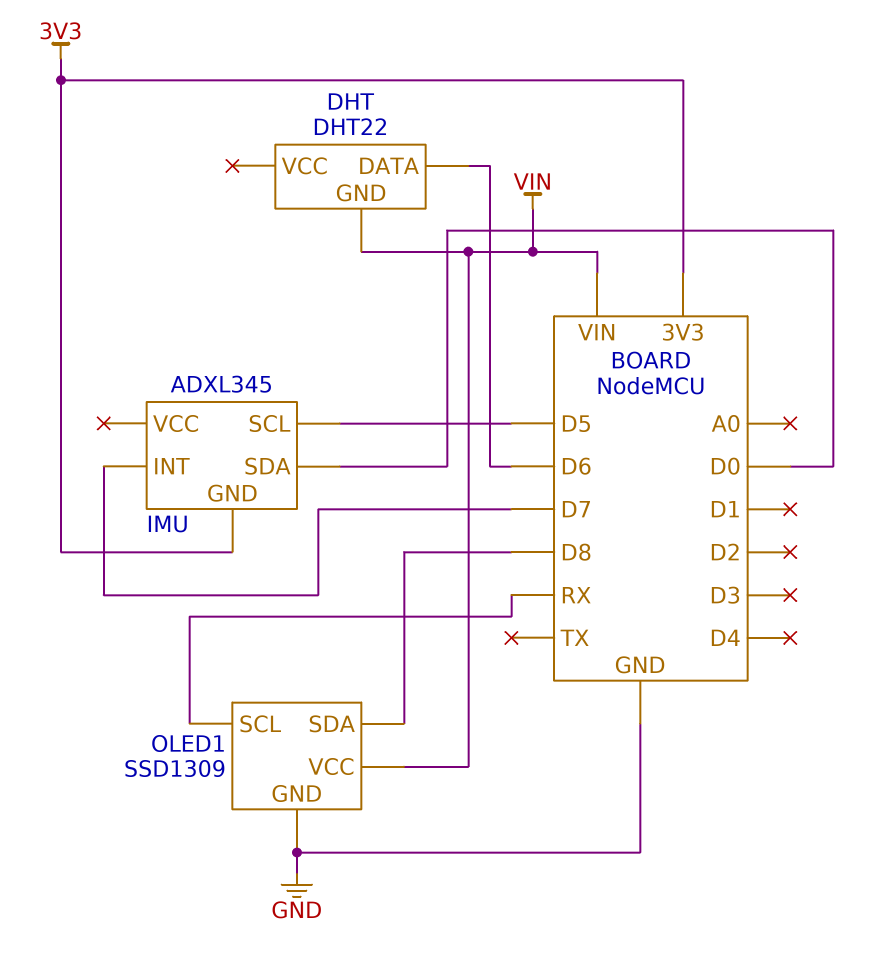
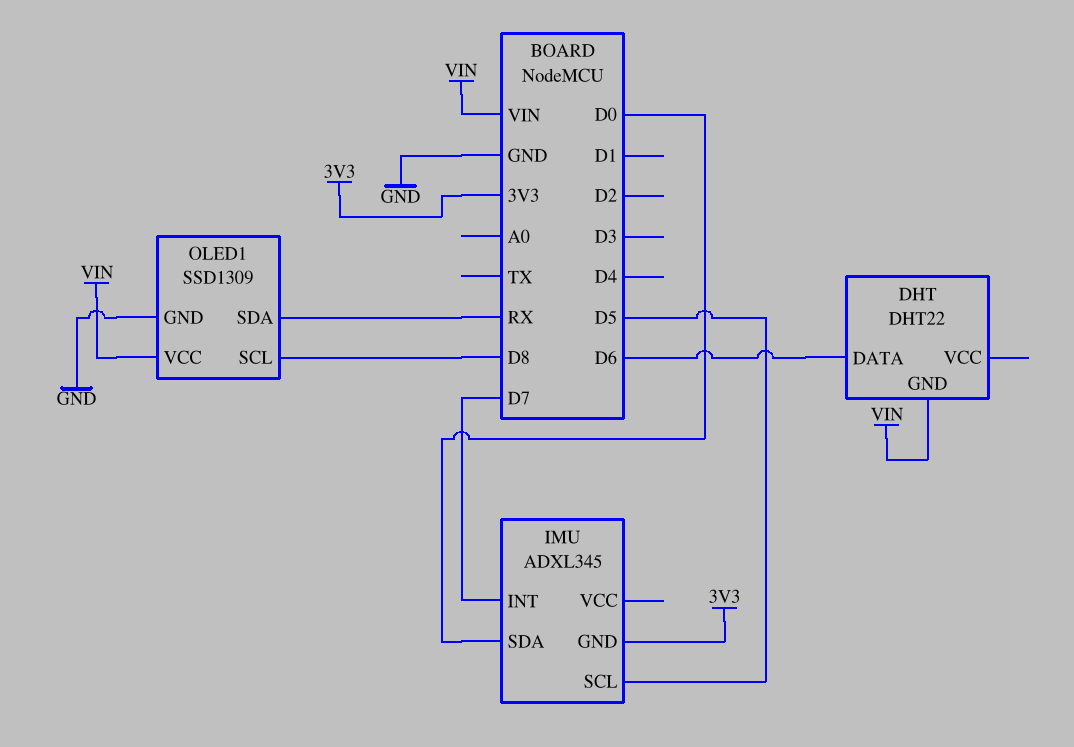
OLED1 pin SCL: RX -> D8
OLED1 pin SDA: D8 -> RX

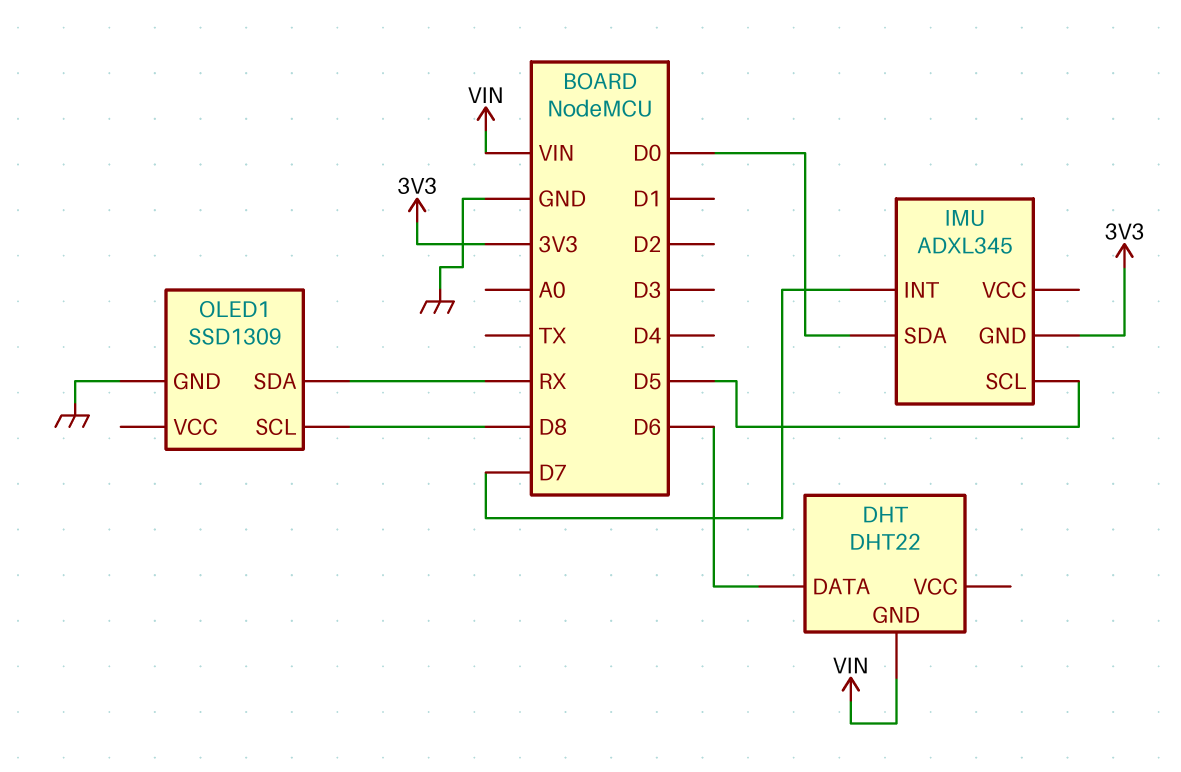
OLED1 pin VCC: VIN -> none

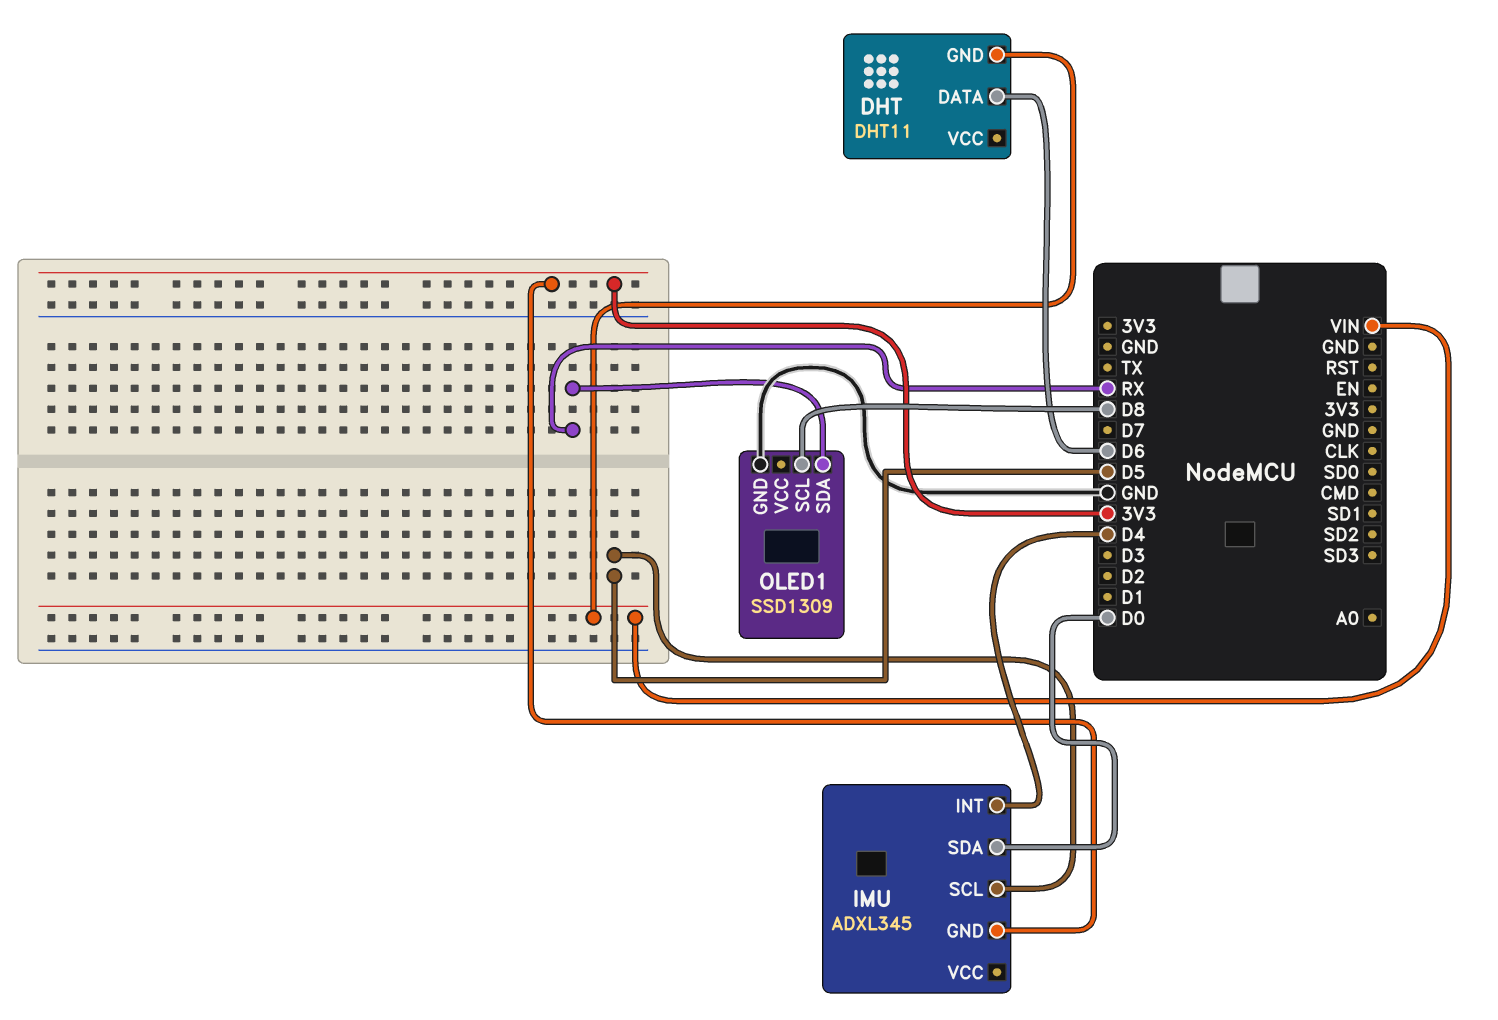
DHT: DHT22 -> DHT11
IMU pin INT: D7 -> D4

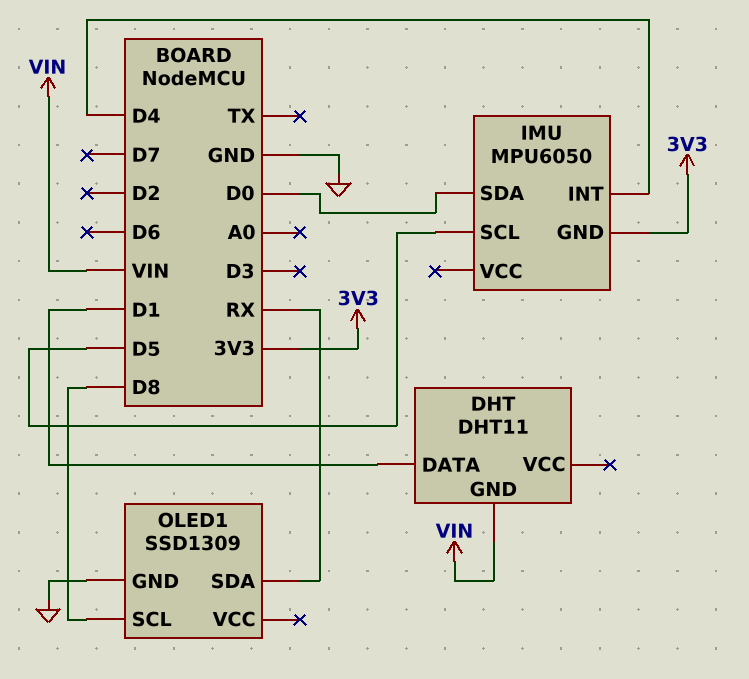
DHT pin DATA: D6 -> D1
IMU: ADXL345 -> MPU6050

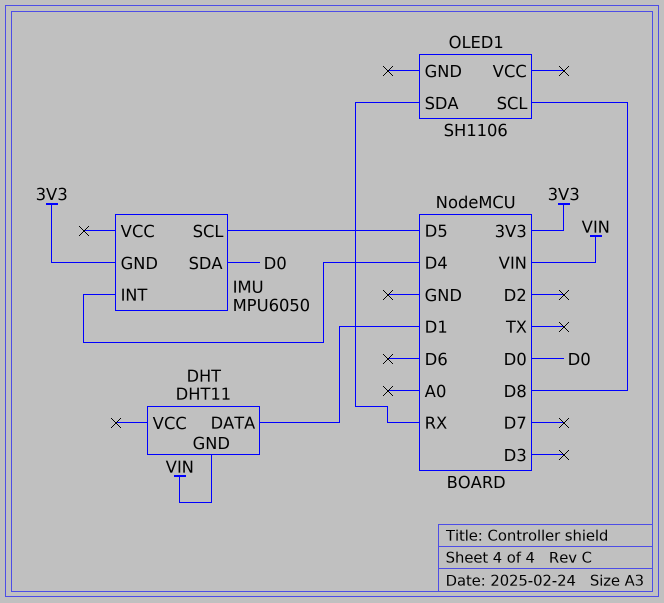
OLED1: SSD1309 -> SH1106
OLED1 pin GND: GND -> none

